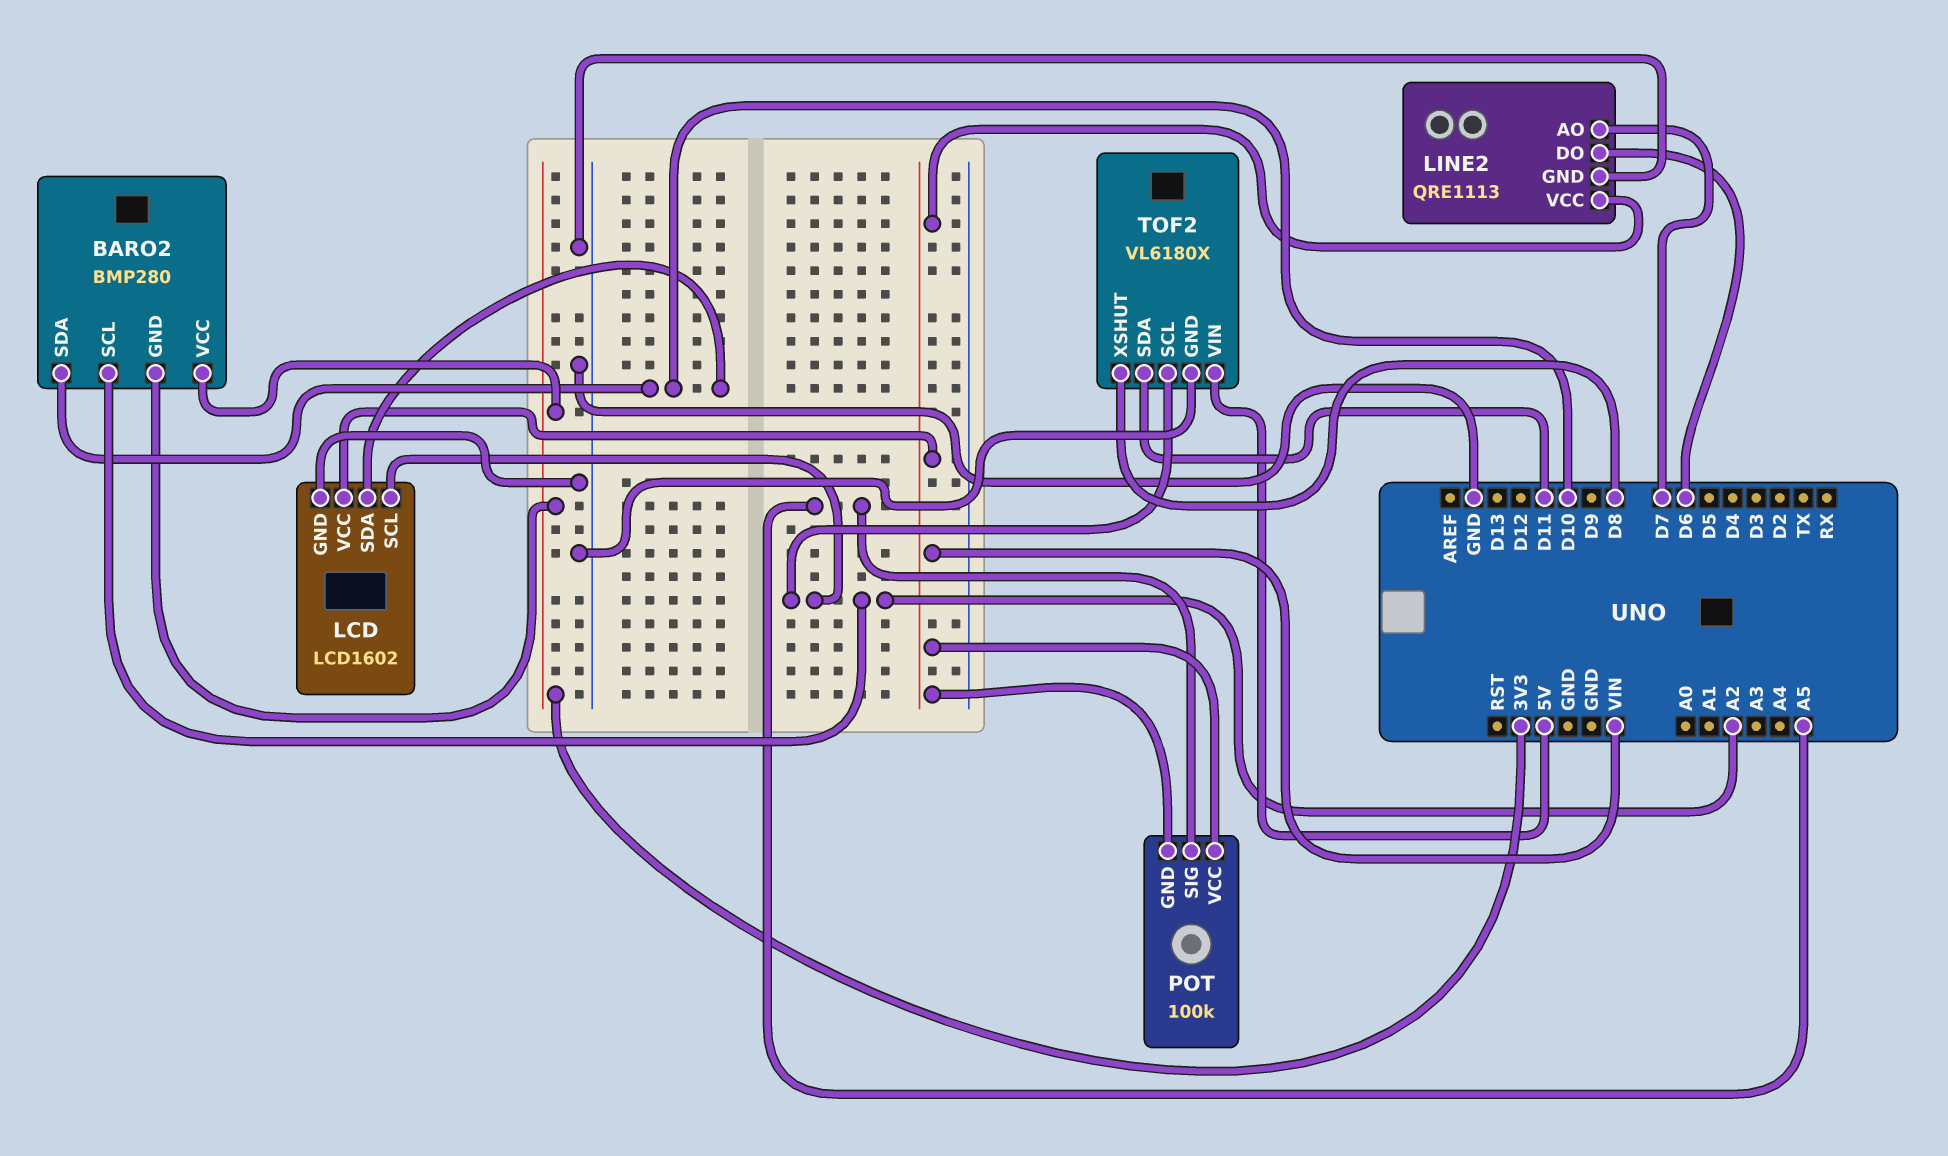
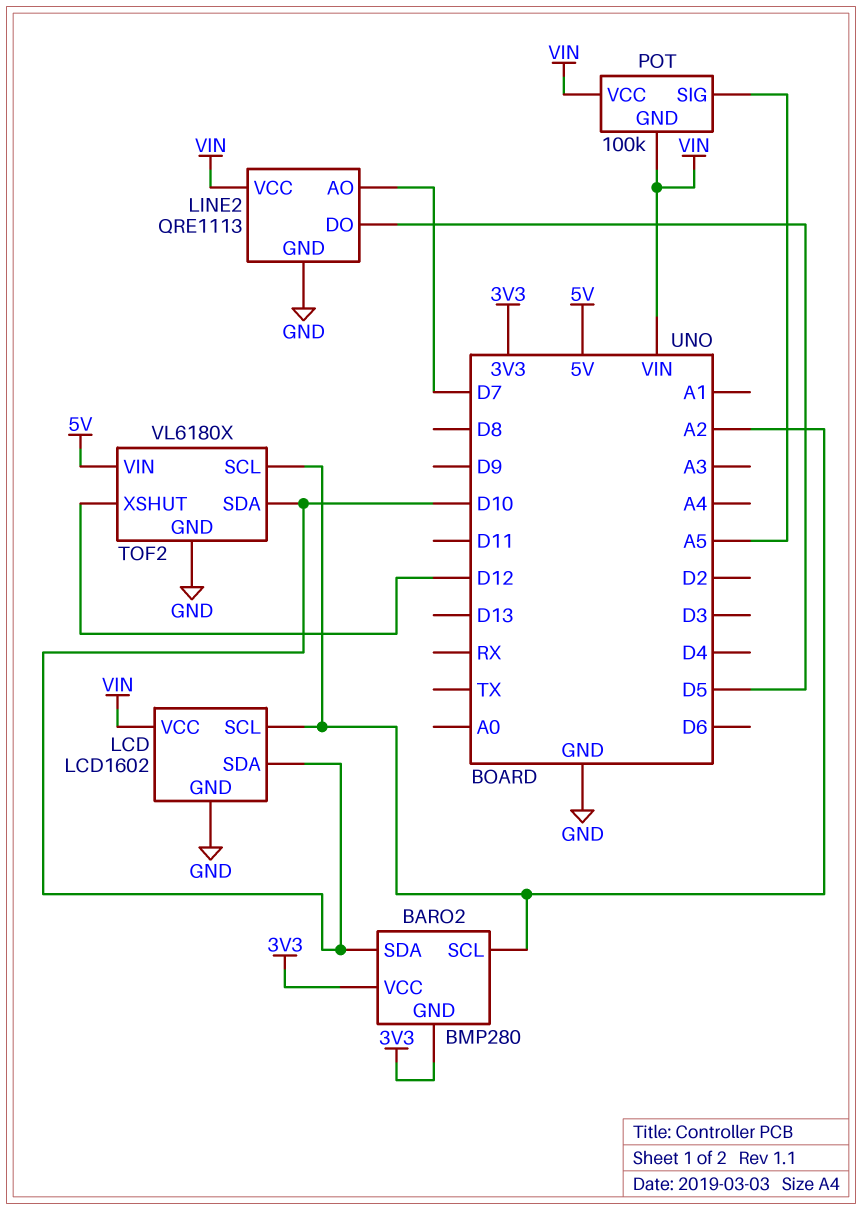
LINE2 pin DO: D6 -> D5
TOF2 pin SDA: D11 -> D10
TOF2 pin XSHUT: D8 -> D12

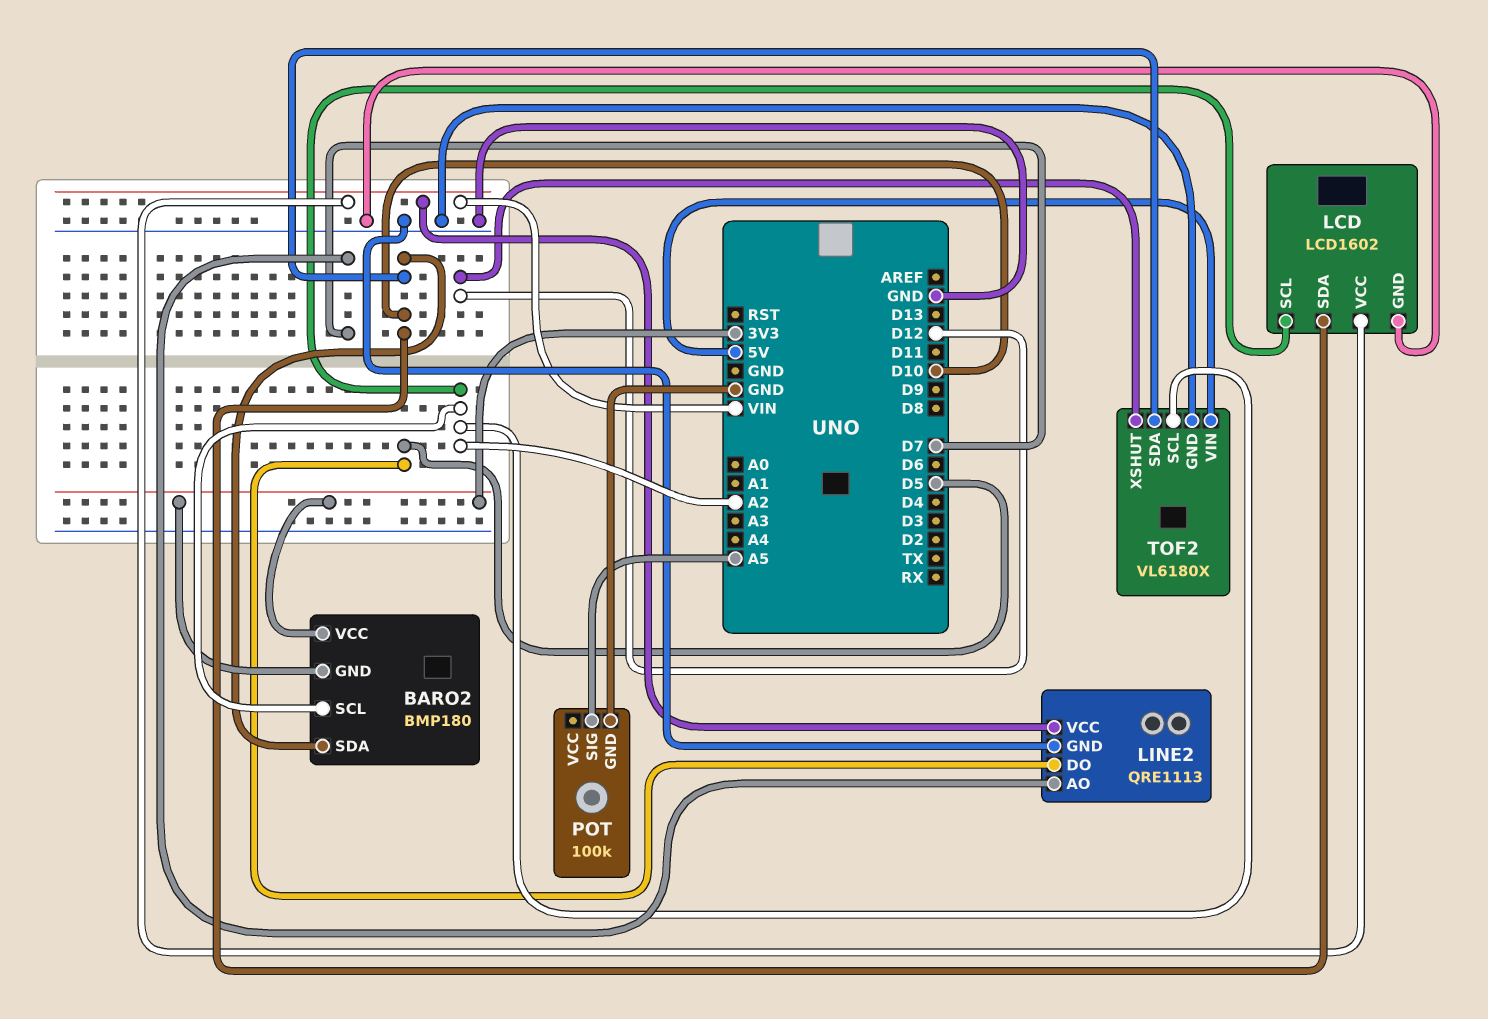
BARO2: BMP280 -> BMP180
POT pin GND: VIN -> GND
POT pin VCC: VIN -> none

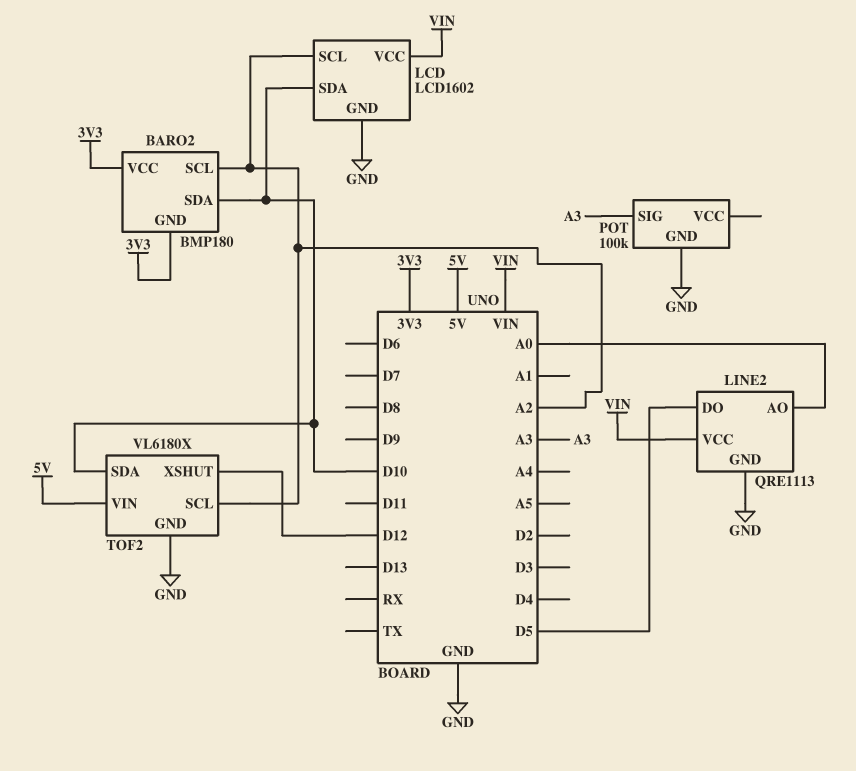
LINE2 pin AO: D7 -> A0
POT pin SIG: A5 -> A3

